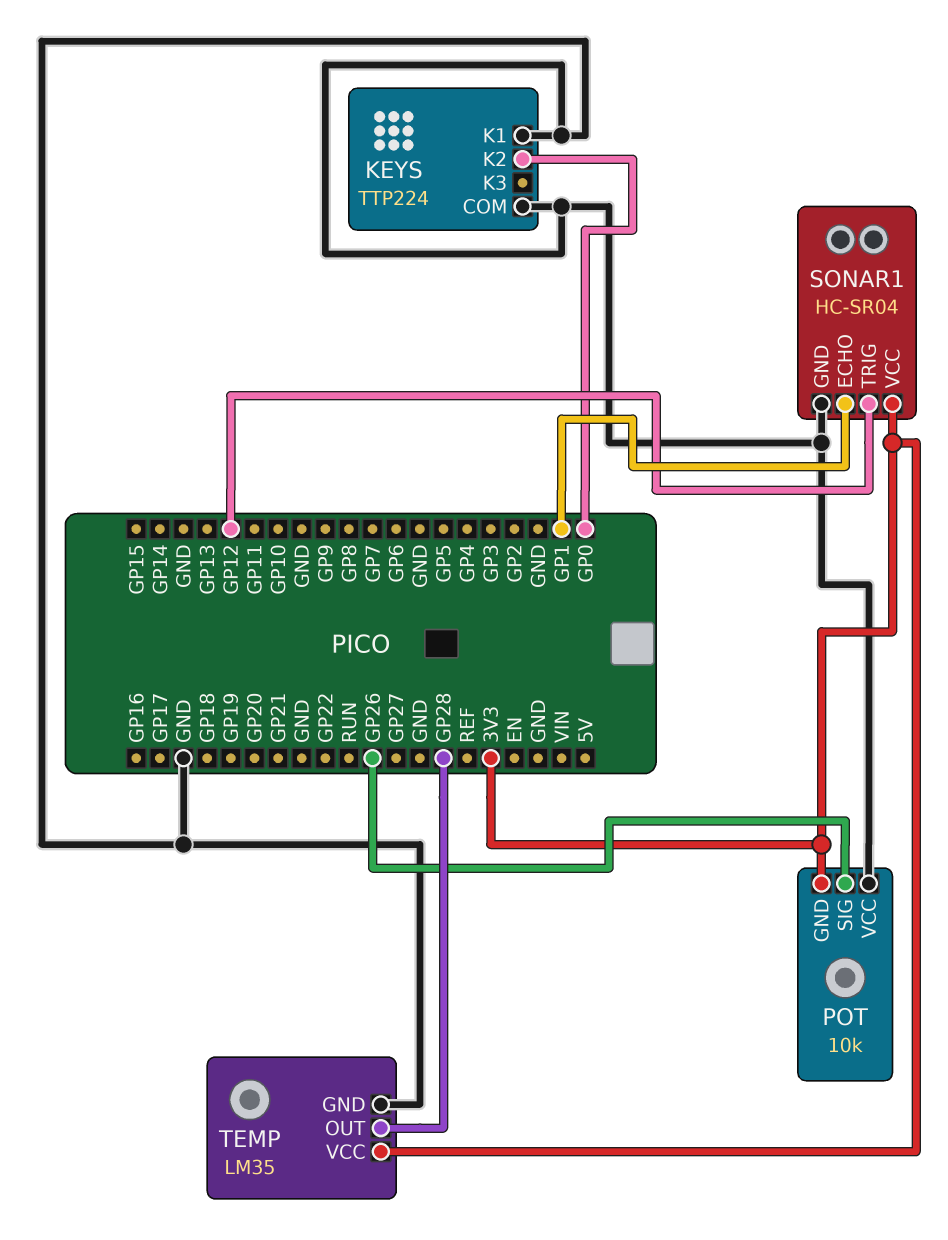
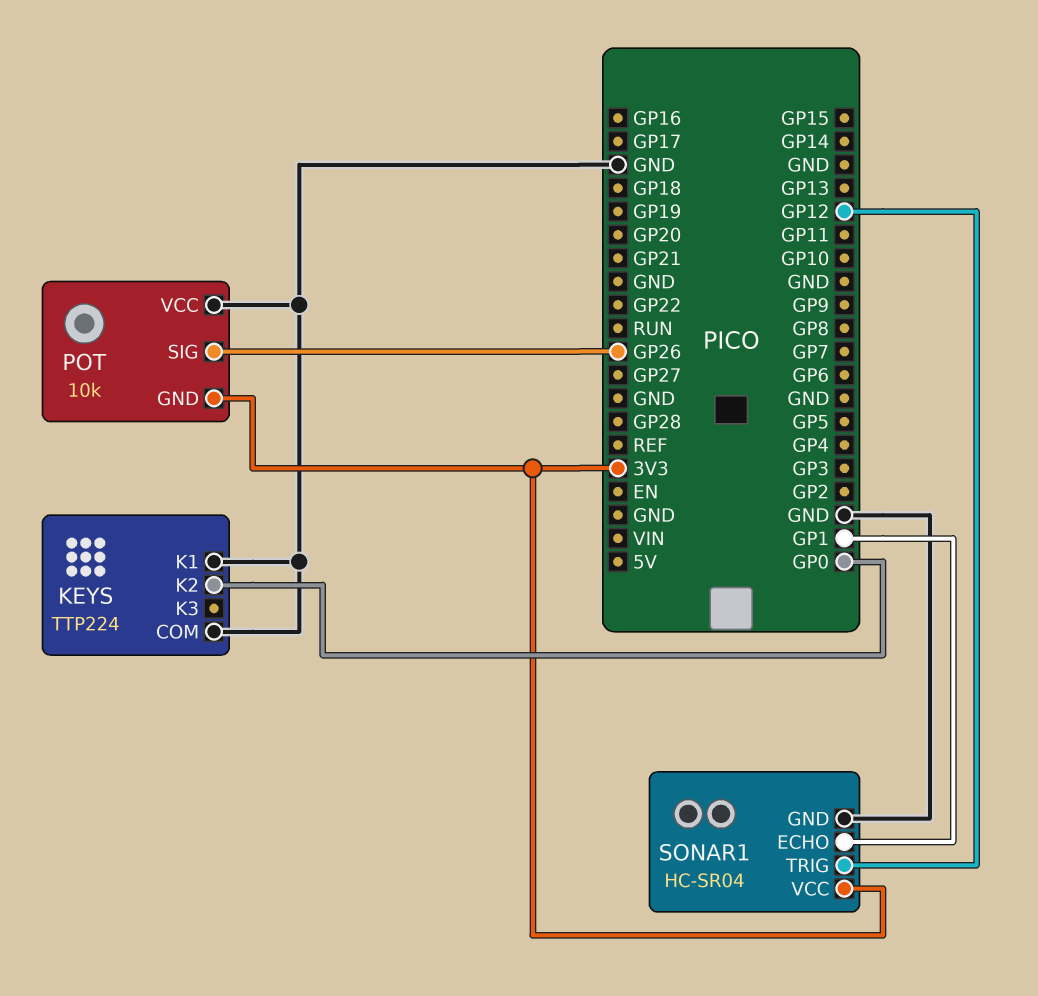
TEMP: LM35 -> none
TEMP pin GND: GND -> none
TEMP pin OUT: GP28 -> none
TEMP pin VCC: 3V3 -> none

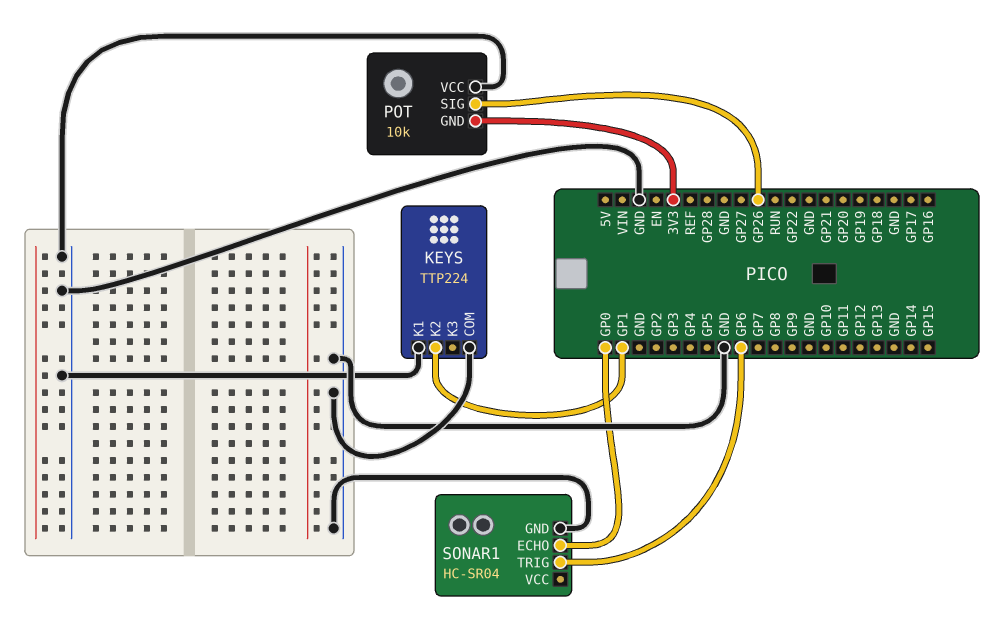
KEYS pin K2: GP0 -> GP1
SONAR1 pin ECHO: GP1 -> GP0
SONAR1 pin TRIG: GP12 -> GP6
SONAR1 pin VCC: 3V3 -> none

